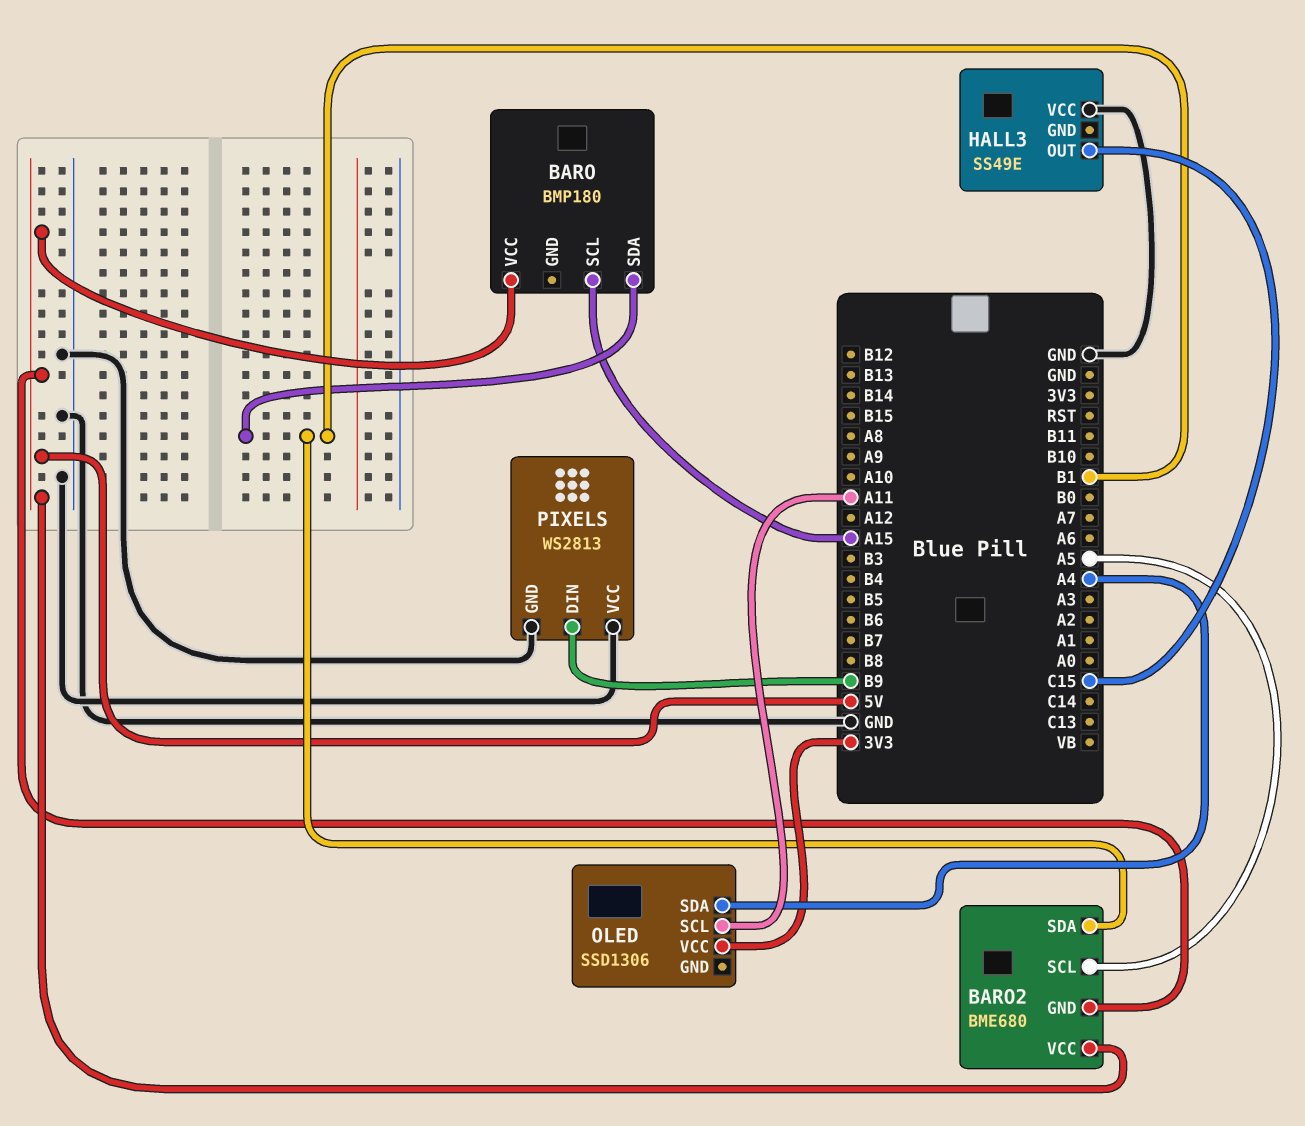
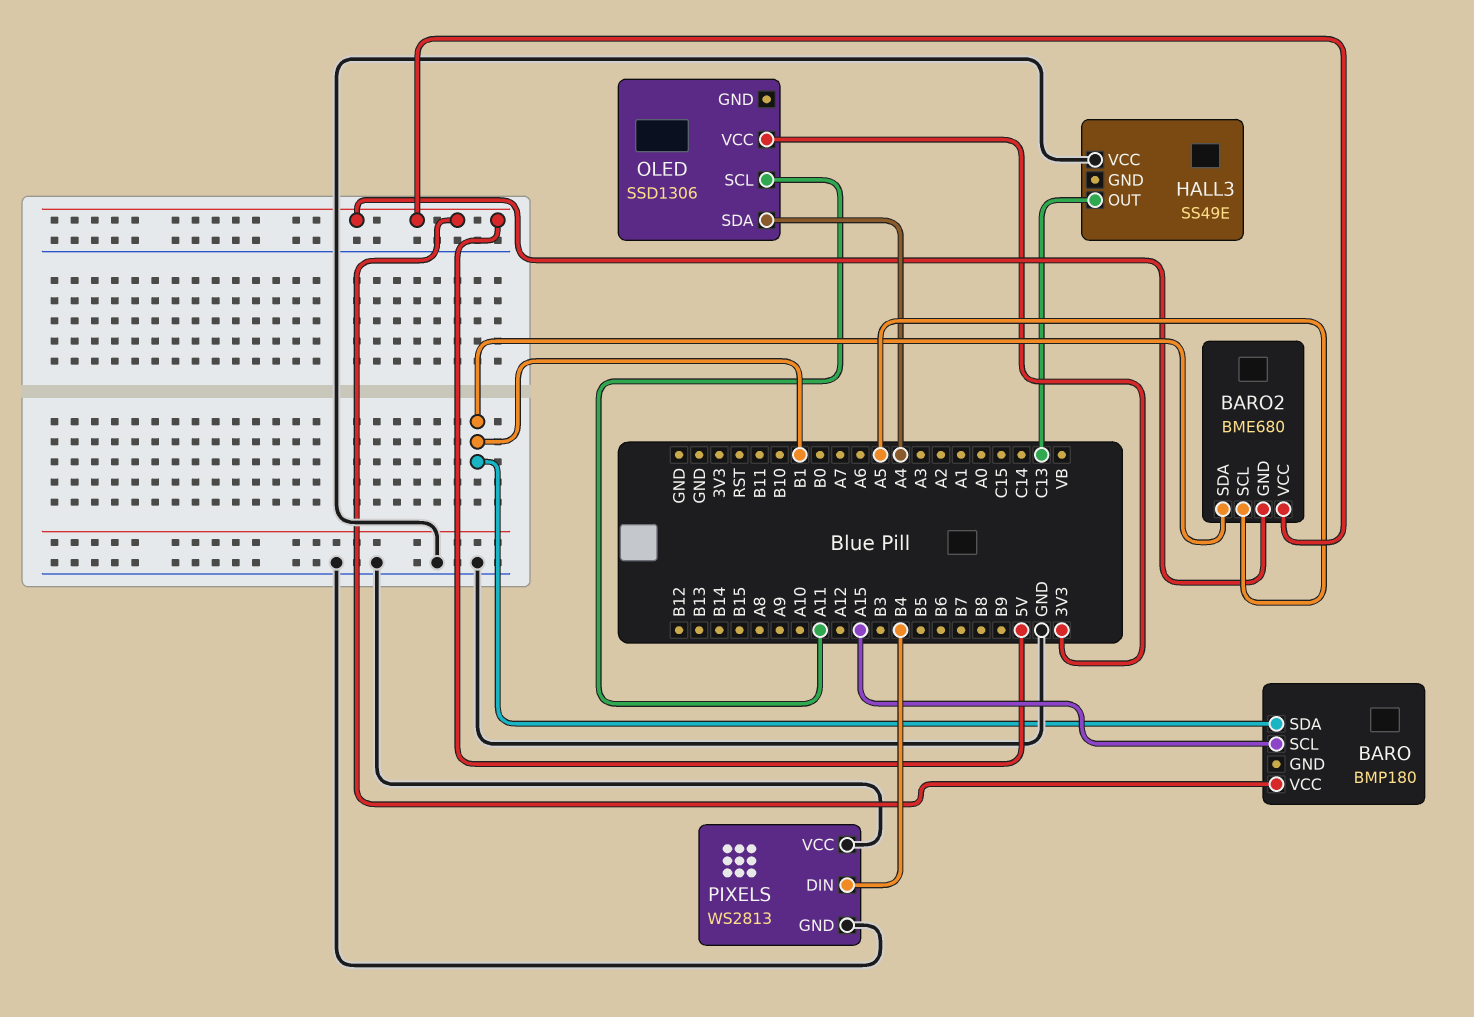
HALL3 pin OUT: C15 -> C13
PIXELS pin DIN: B9 -> B4

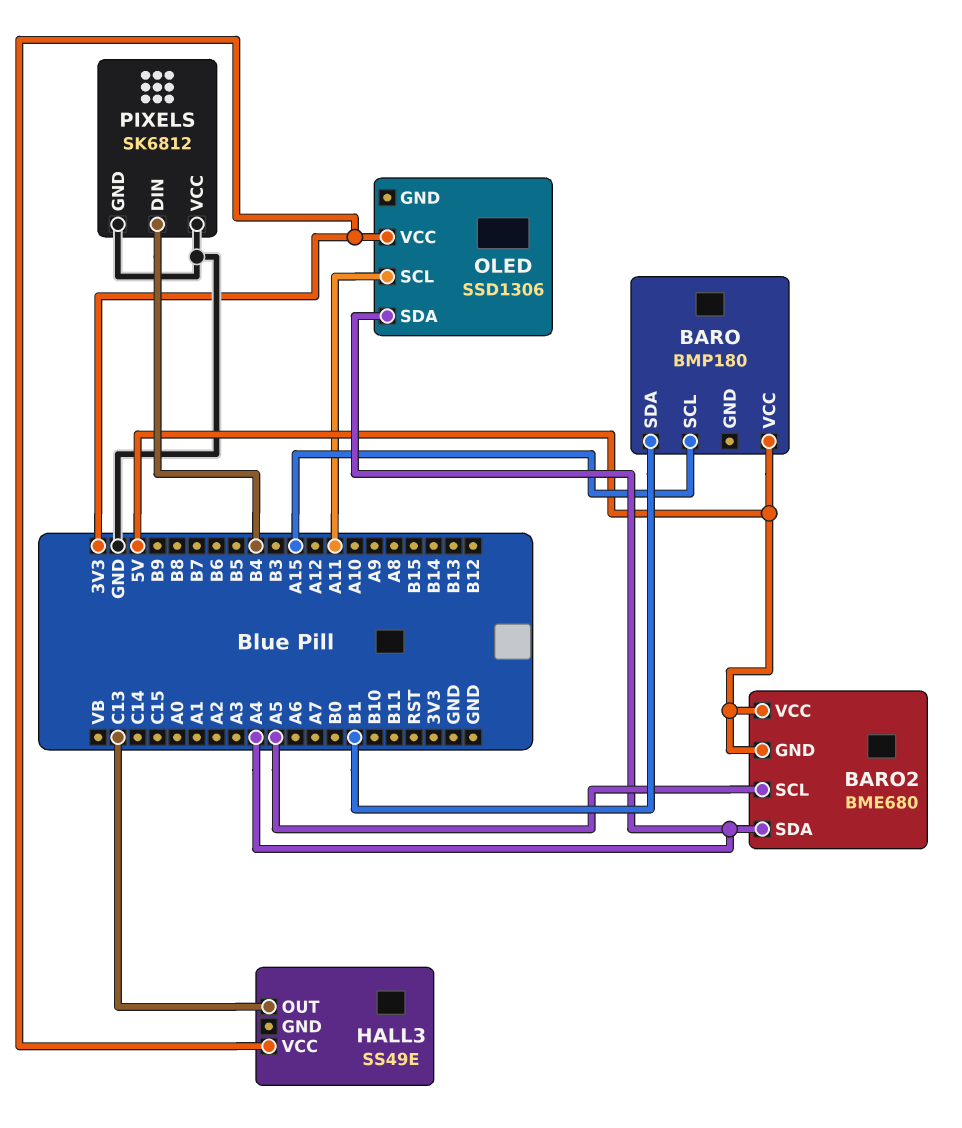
BARO2 pin SDA: B1 -> A4
HALL3 pin VCC: GND -> 3V3
PIXELS: WS2813 -> SK6812

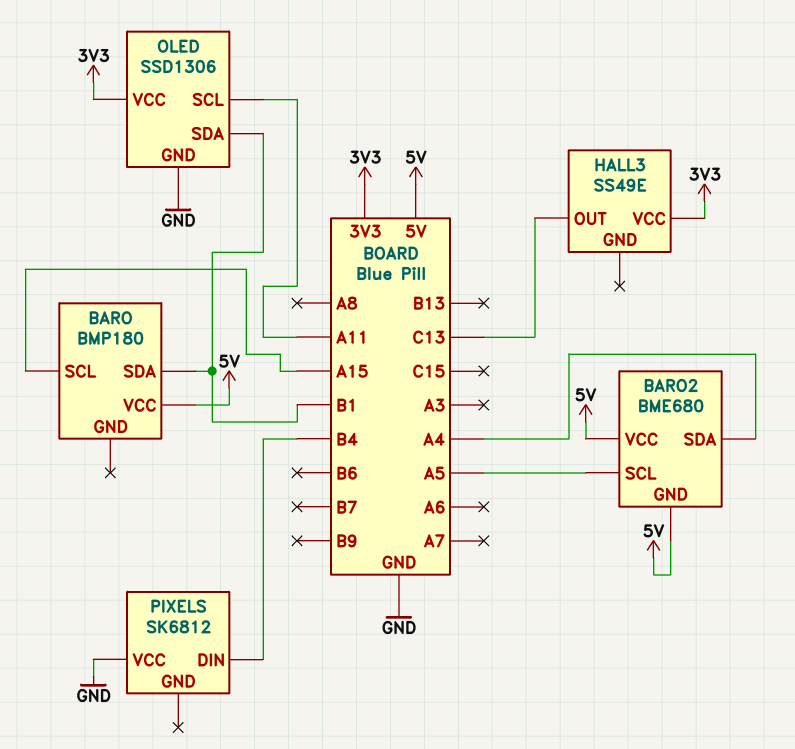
OLED pin GND: none -> GND
OLED pin SDA: A4 -> B1
PIXELS pin GND: GND -> none

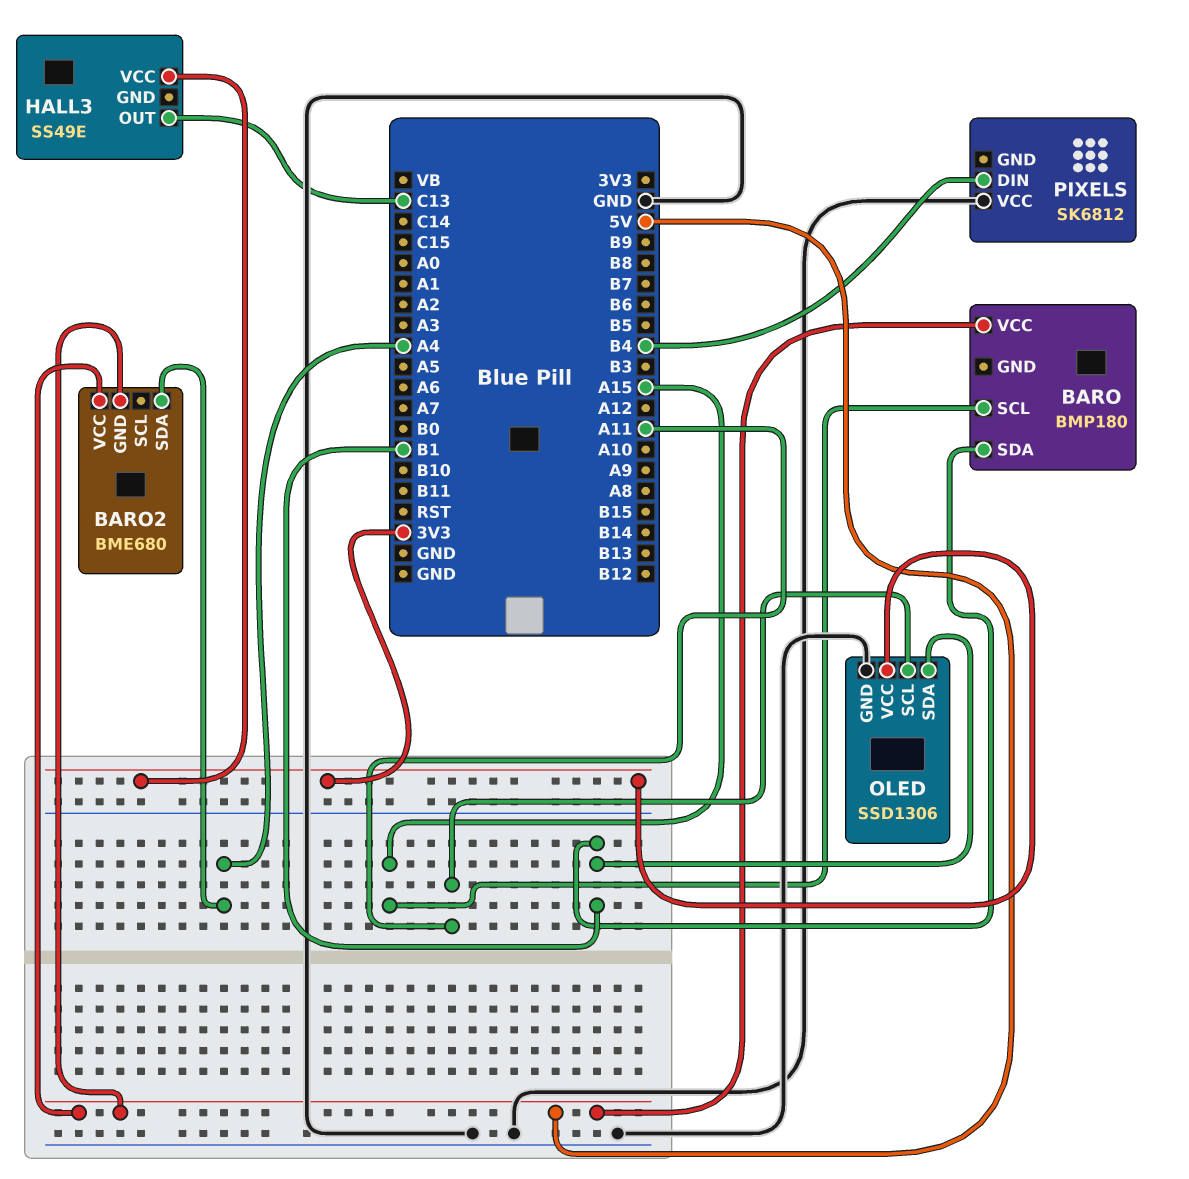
BARO2 pin SCL: A5 -> none

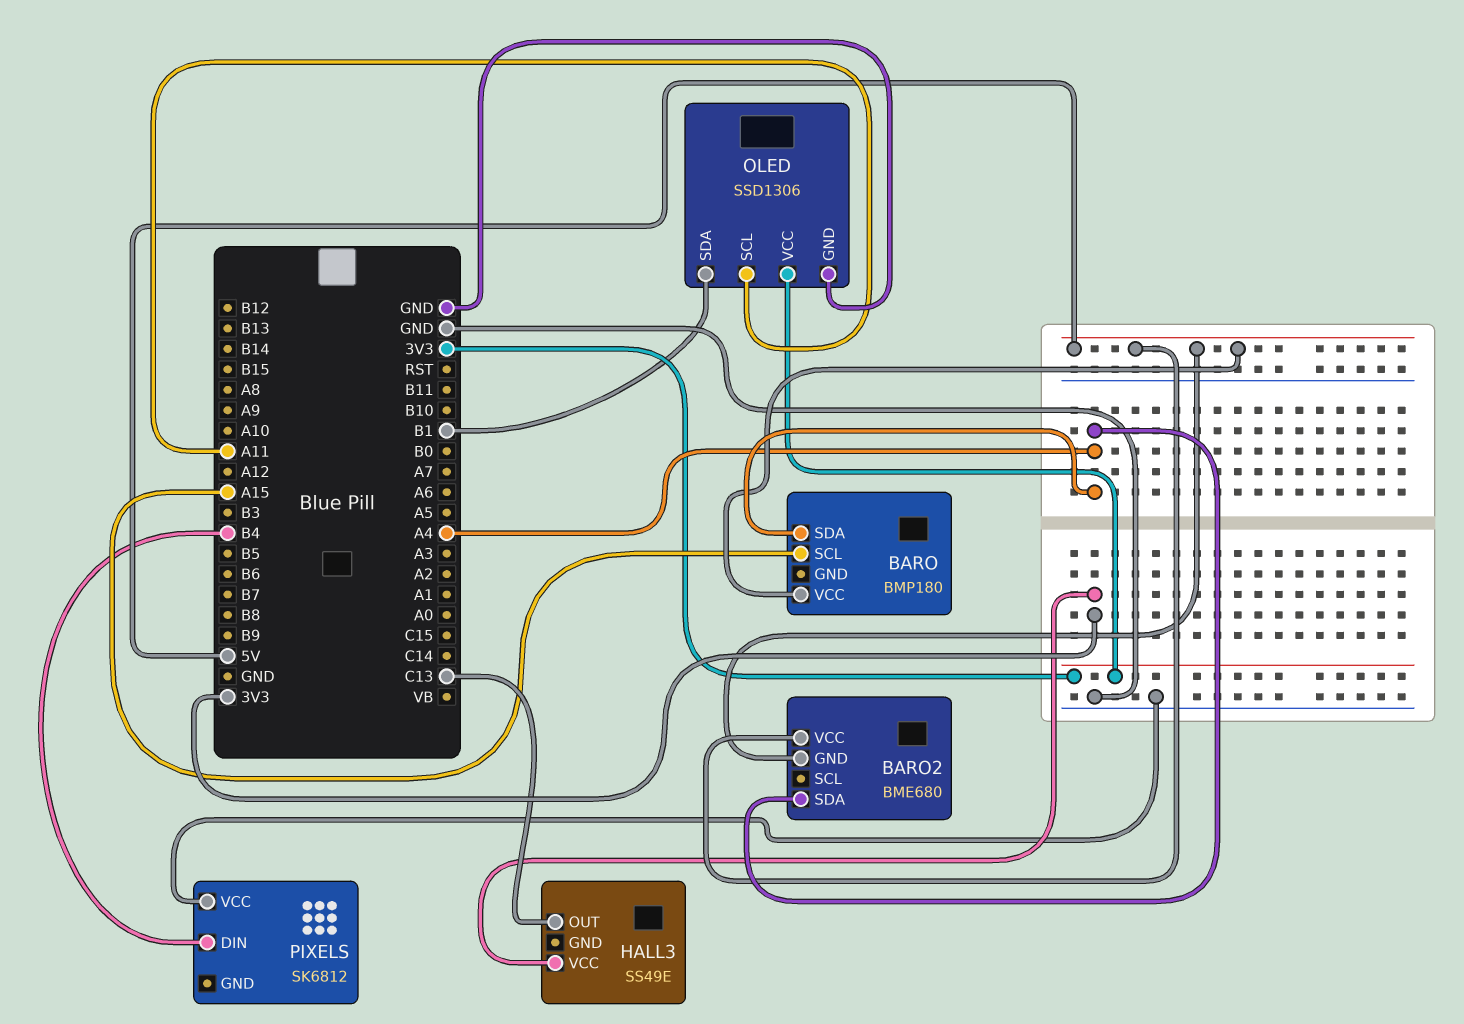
BARO pin SDA: B1 -> A4

